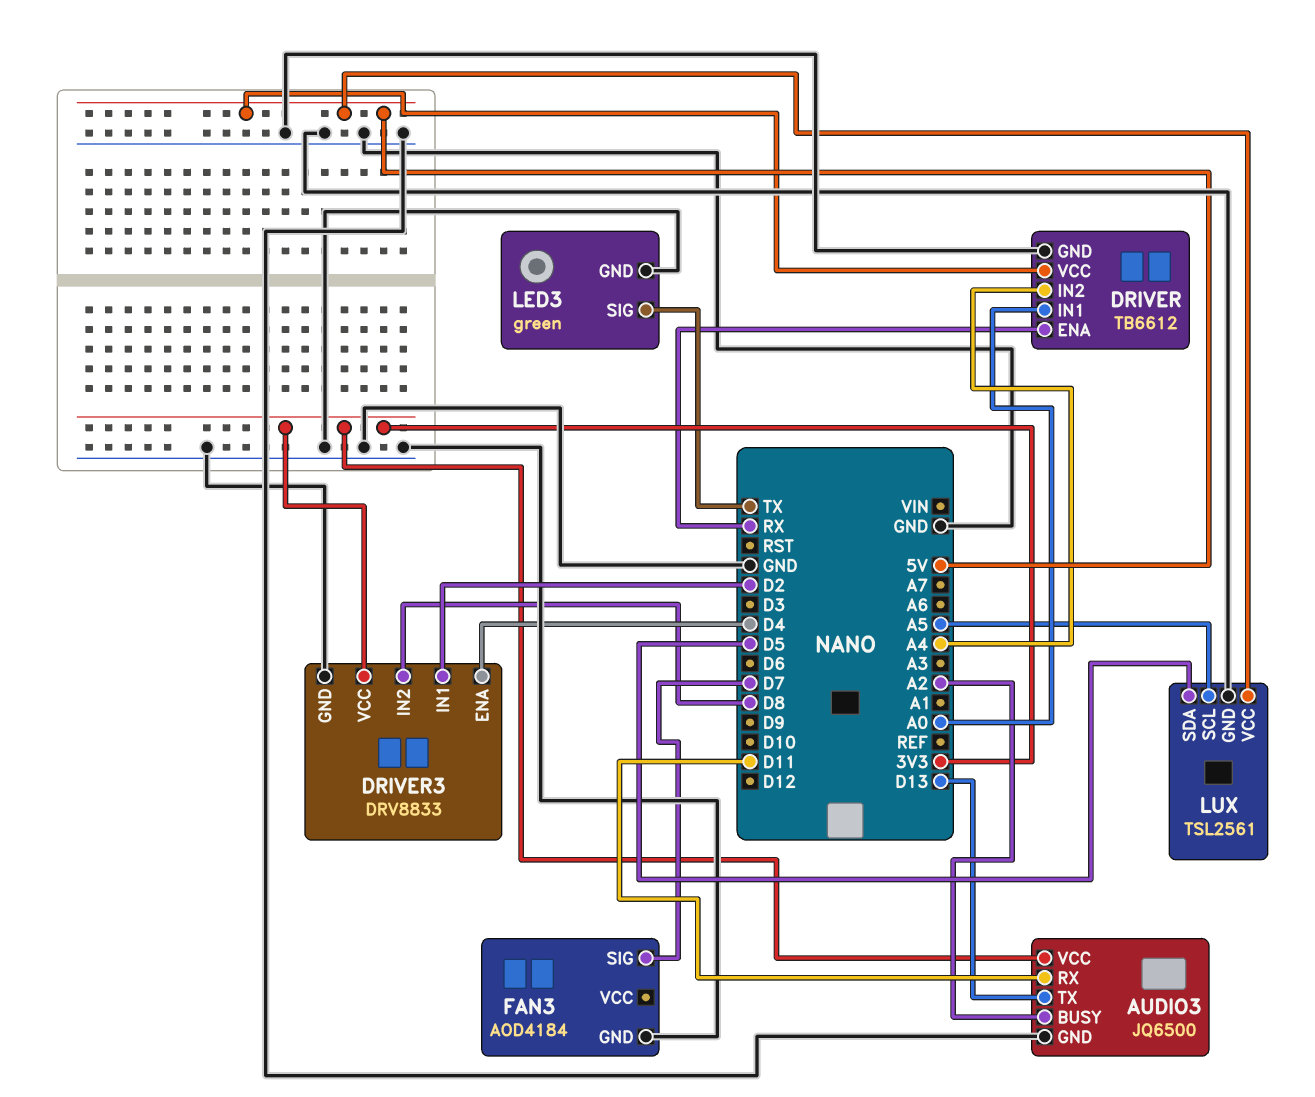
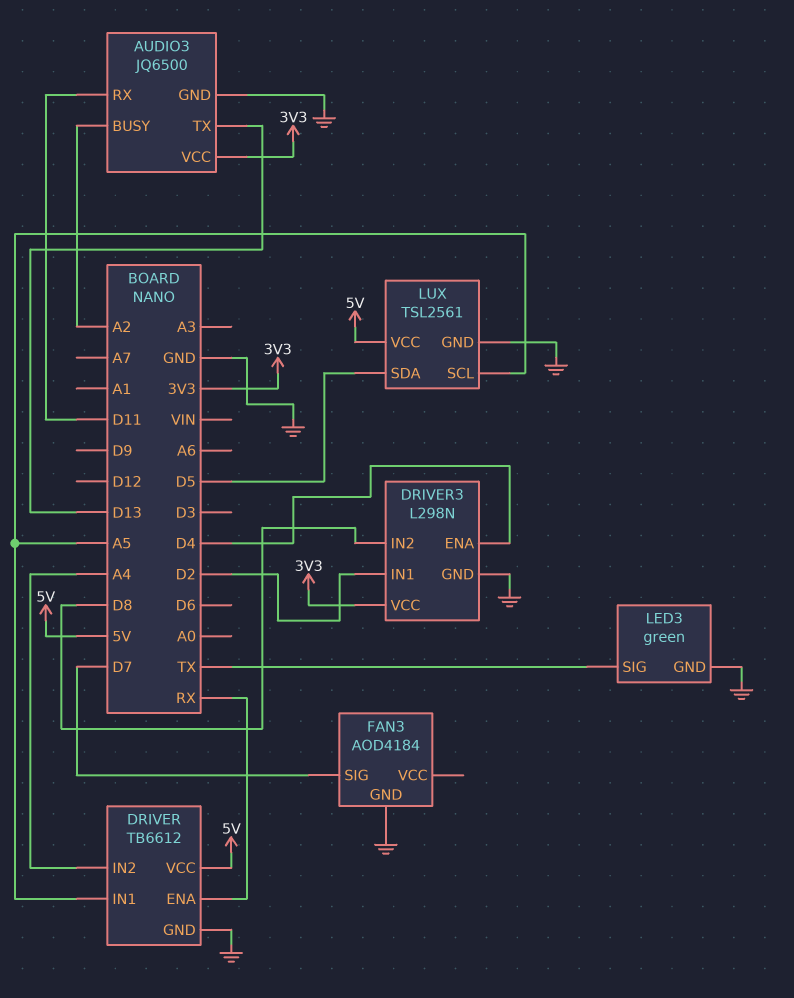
DRIVER pin IN1: A0 -> A5
DRIVER3: DRV8833 -> L298N

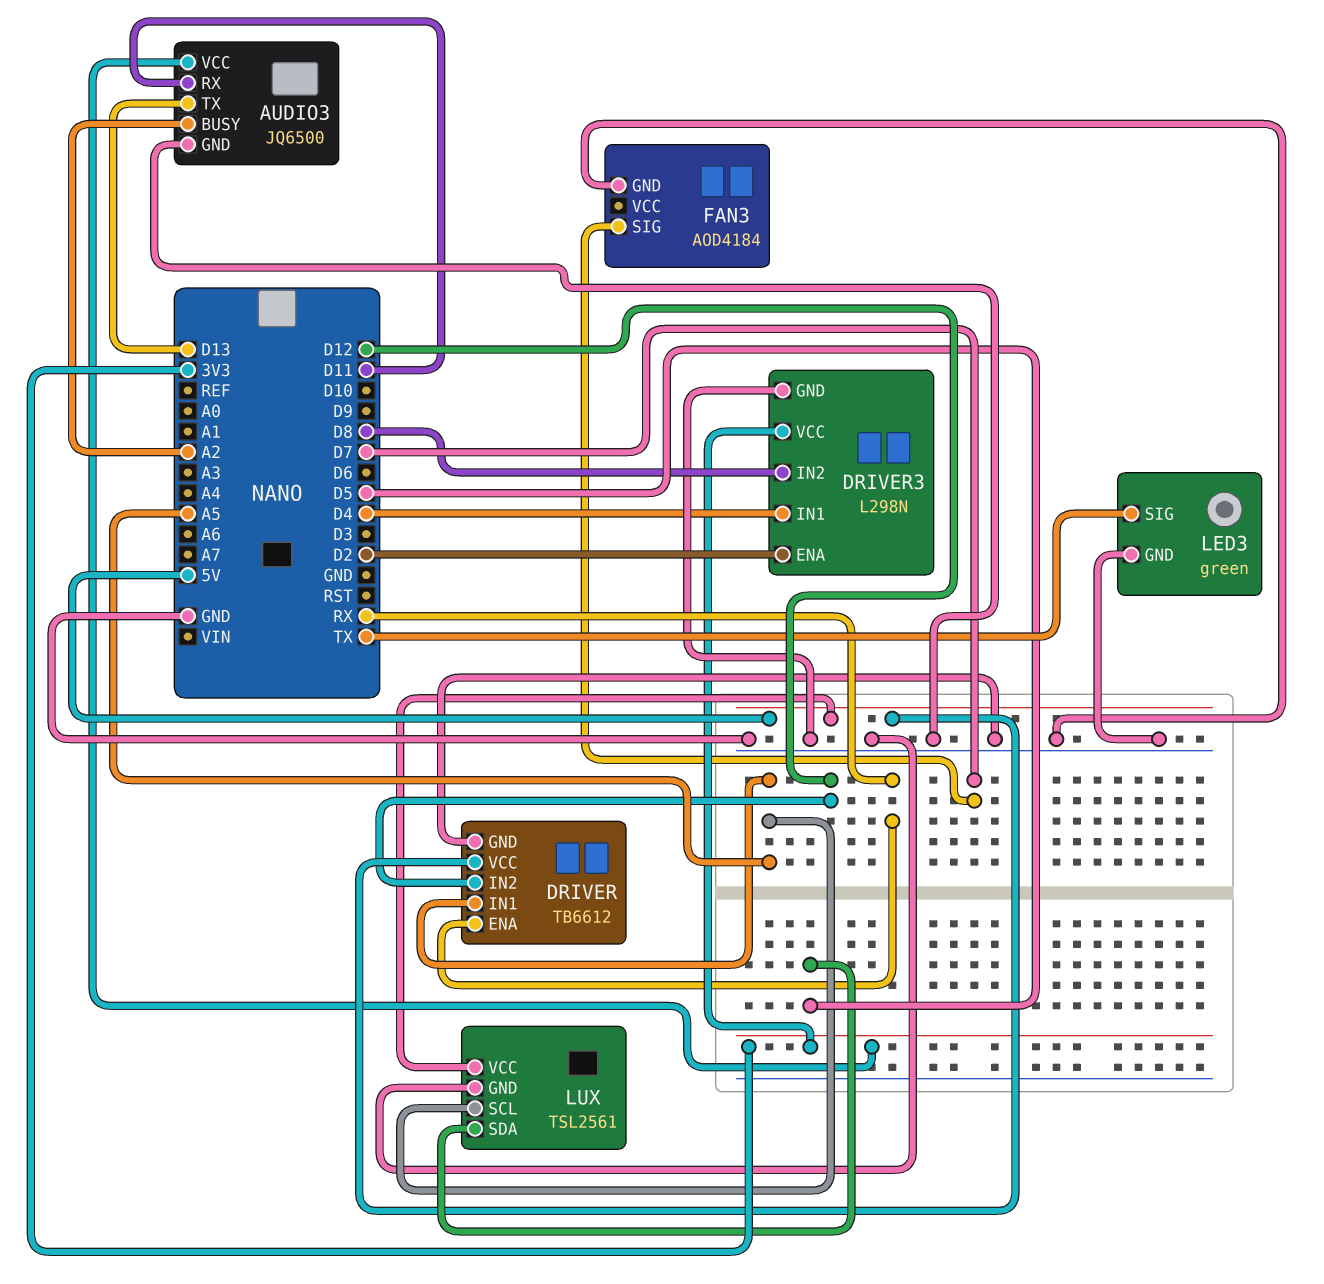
DRIVER pin IN2: A4 -> D12
DRIVER3 pin ENA: D4 -> D2
DRIVER3 pin IN1: D2 -> D4

